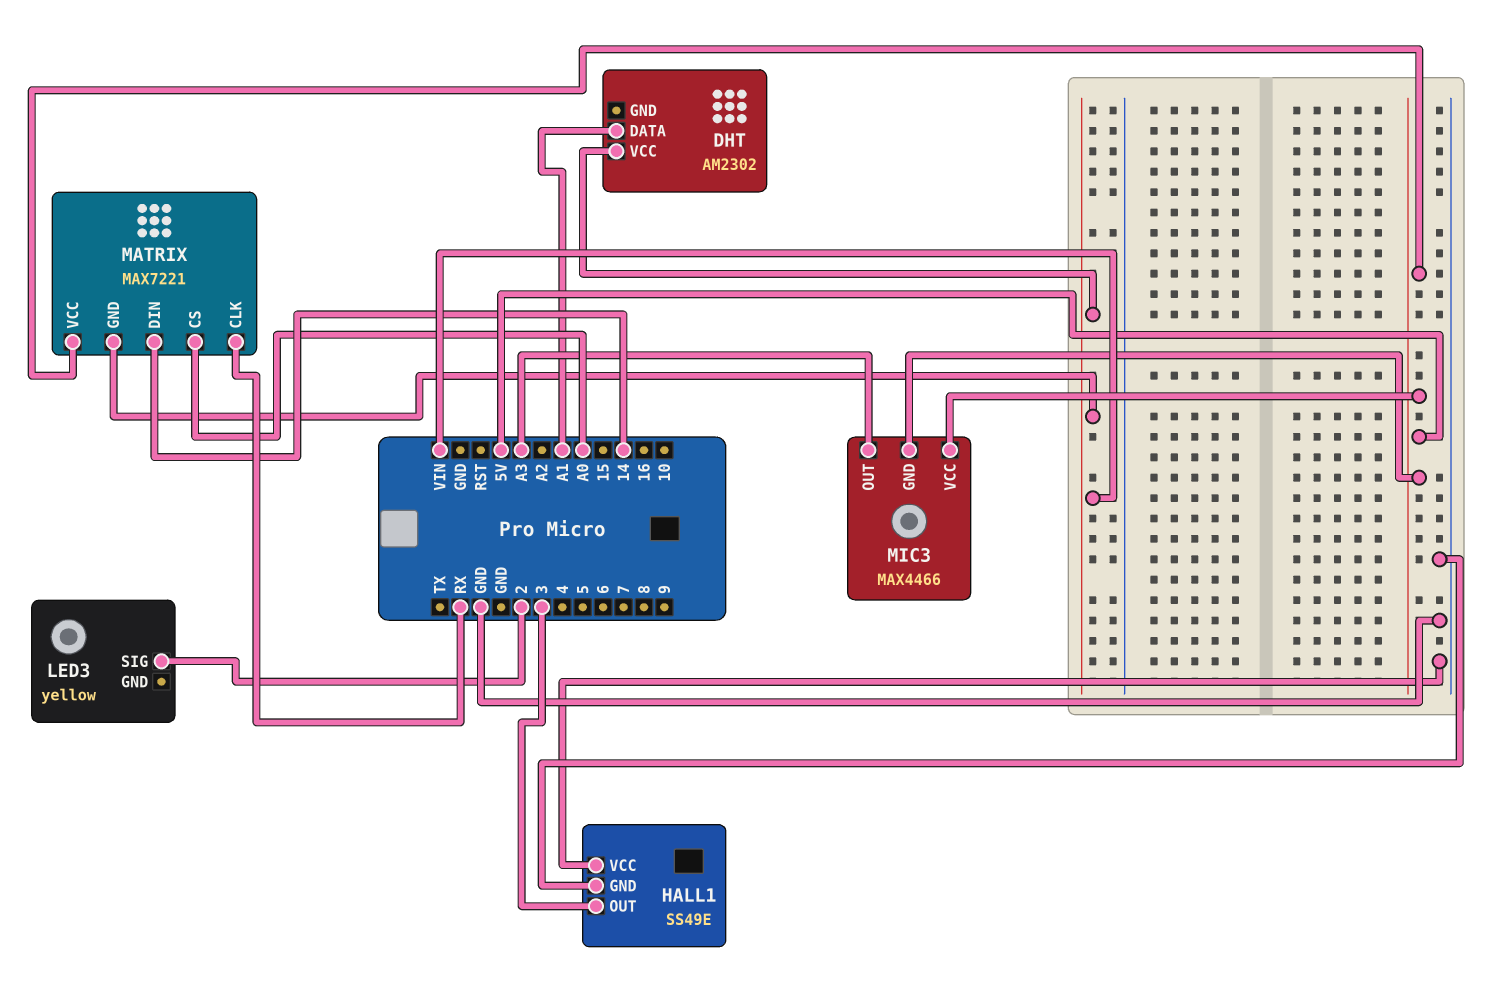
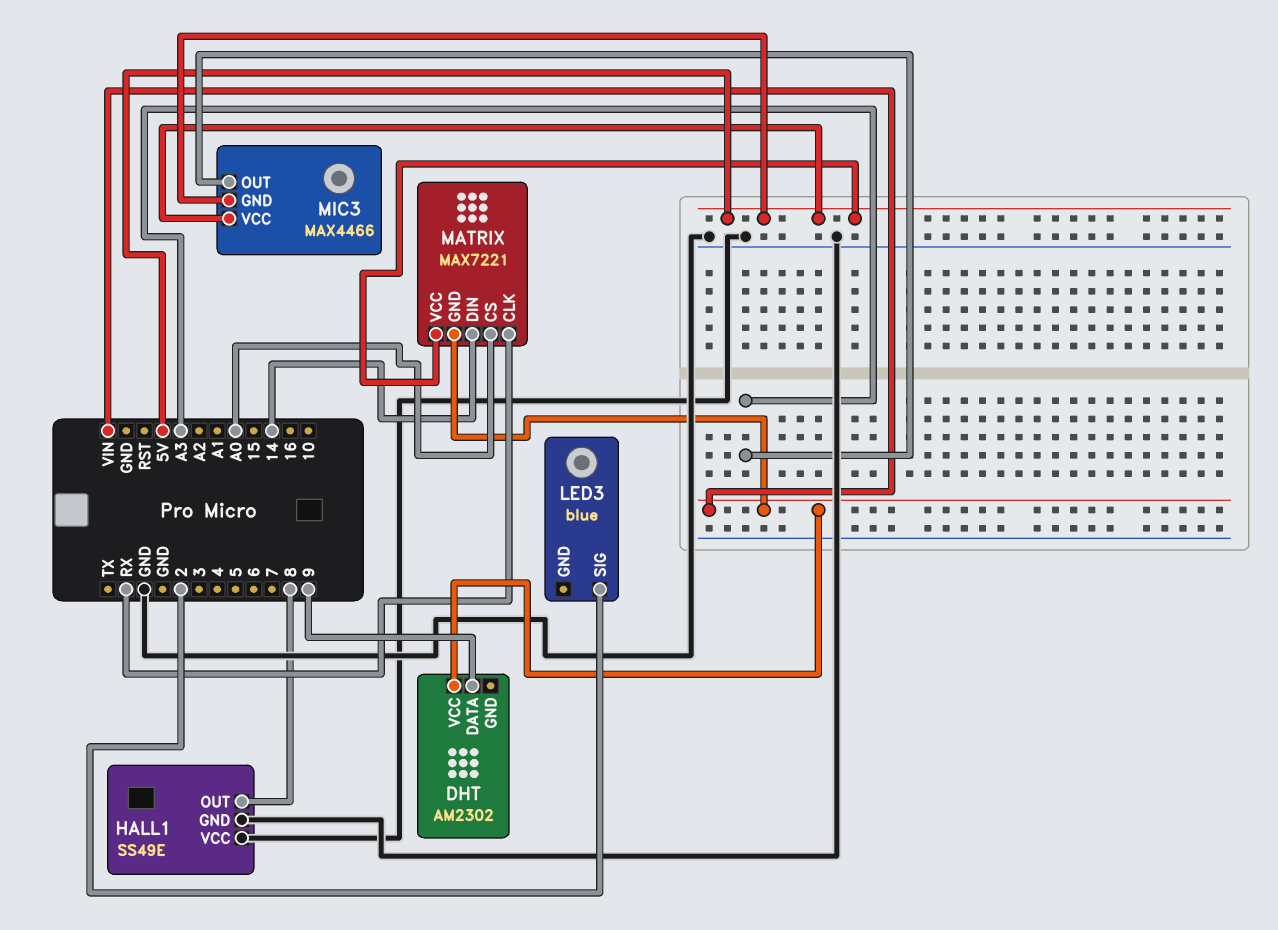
DHT pin DATA: A1 -> 9
HALL1 pin OUT: 3 -> 8
LED3: yellow -> blue

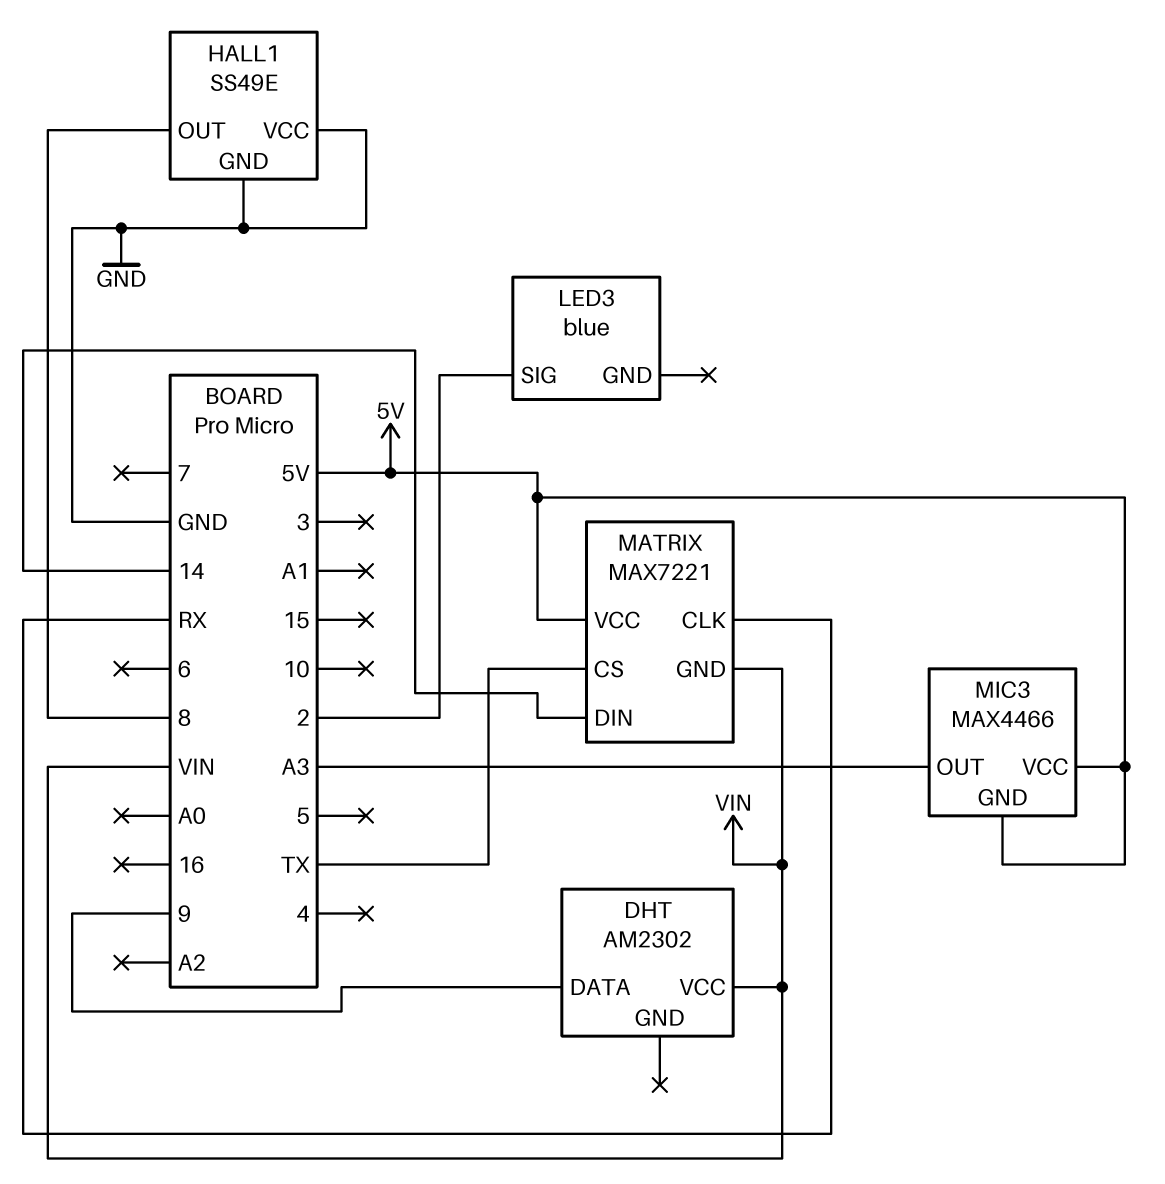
MATRIX pin CS: A0 -> TX

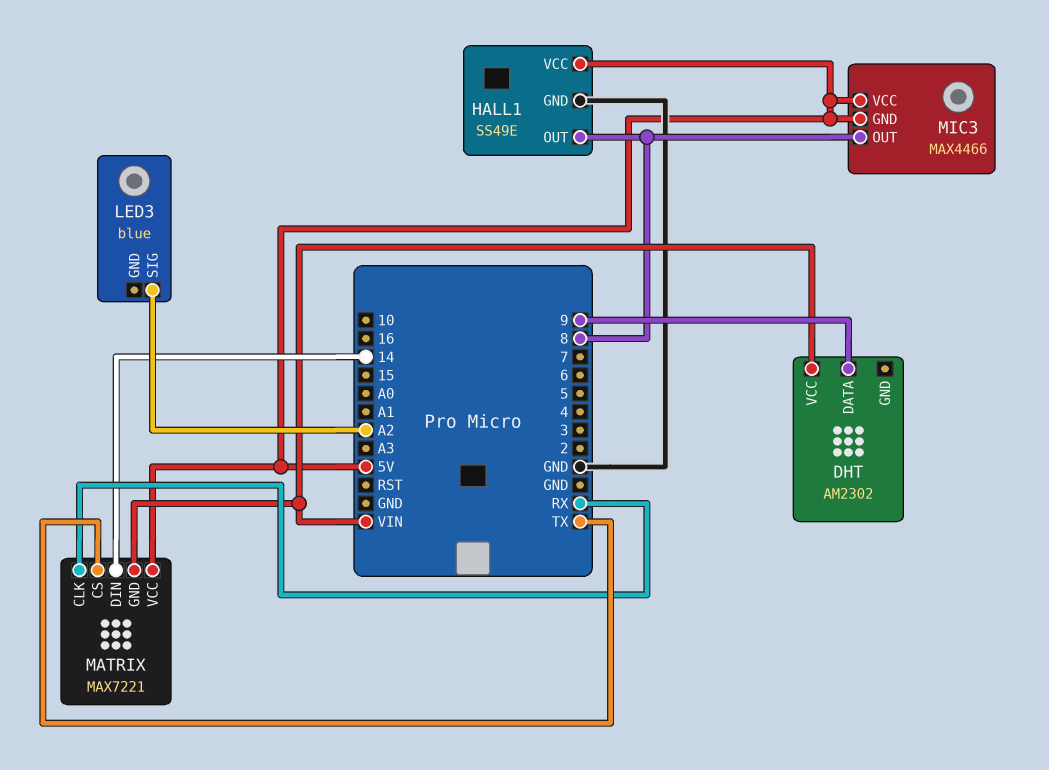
HALL1 pin VCC: GND -> 5V
LED3 pin SIG: 2 -> A2
MIC3 pin OUT: A3 -> 8

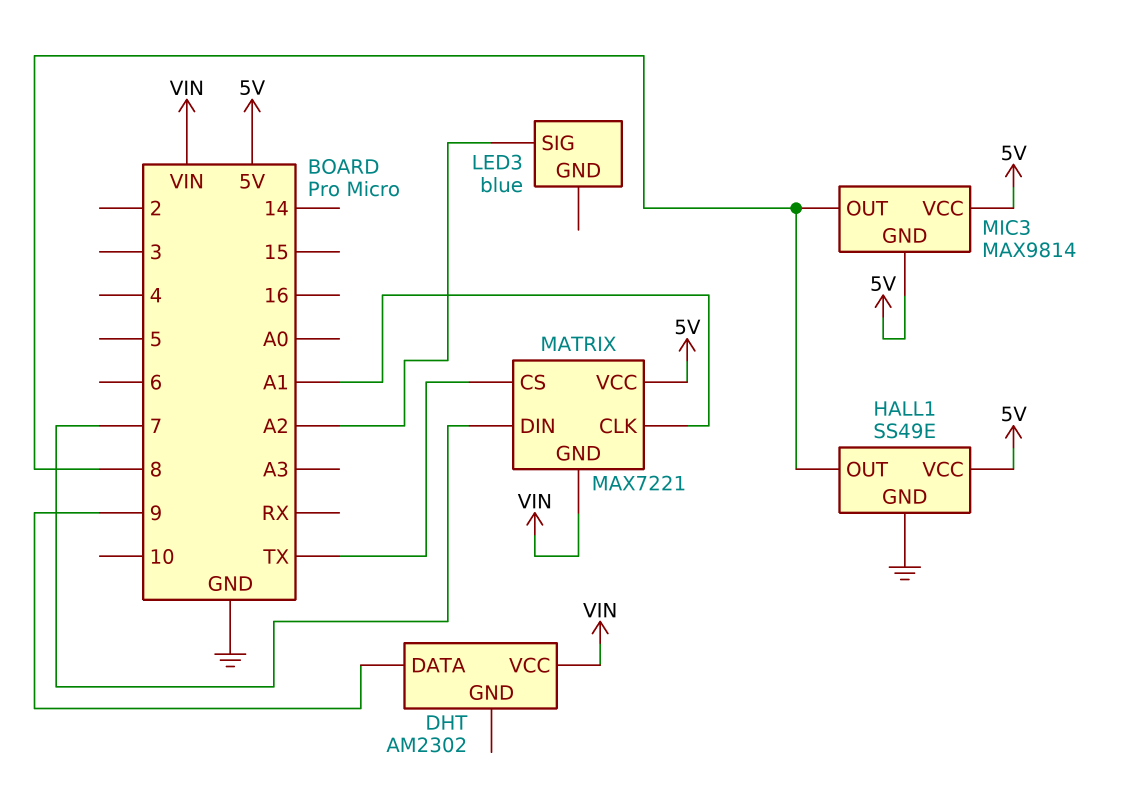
MATRIX pin CLK: RX -> A1
MATRIX pin DIN: 14 -> 7
MIC3: MAX4466 -> MAX9814

